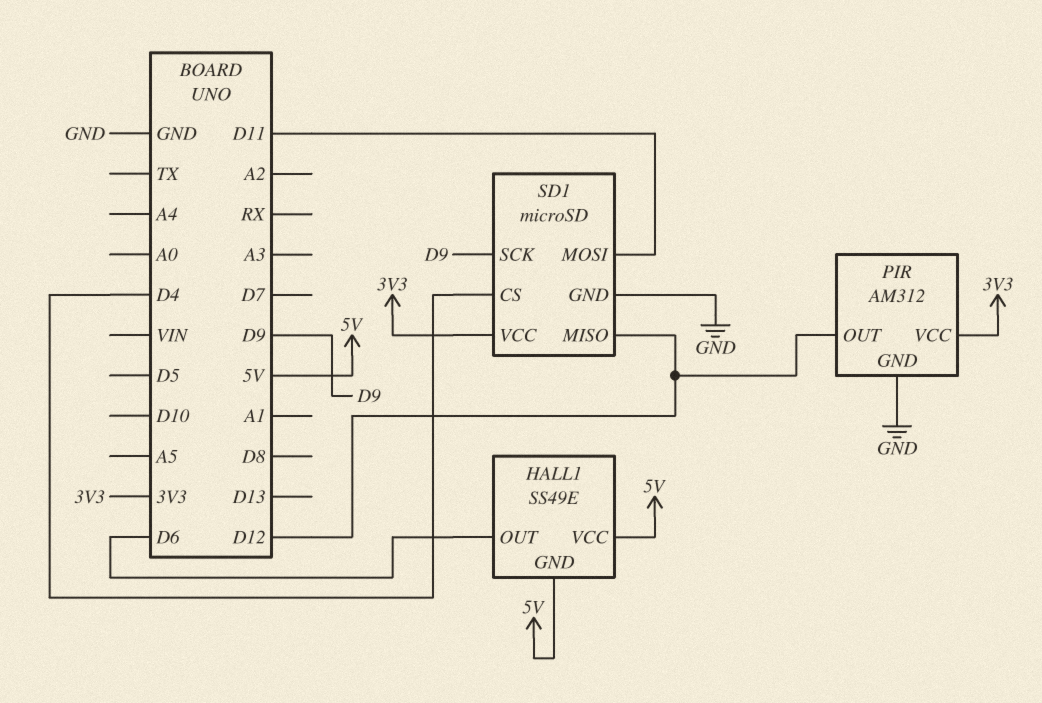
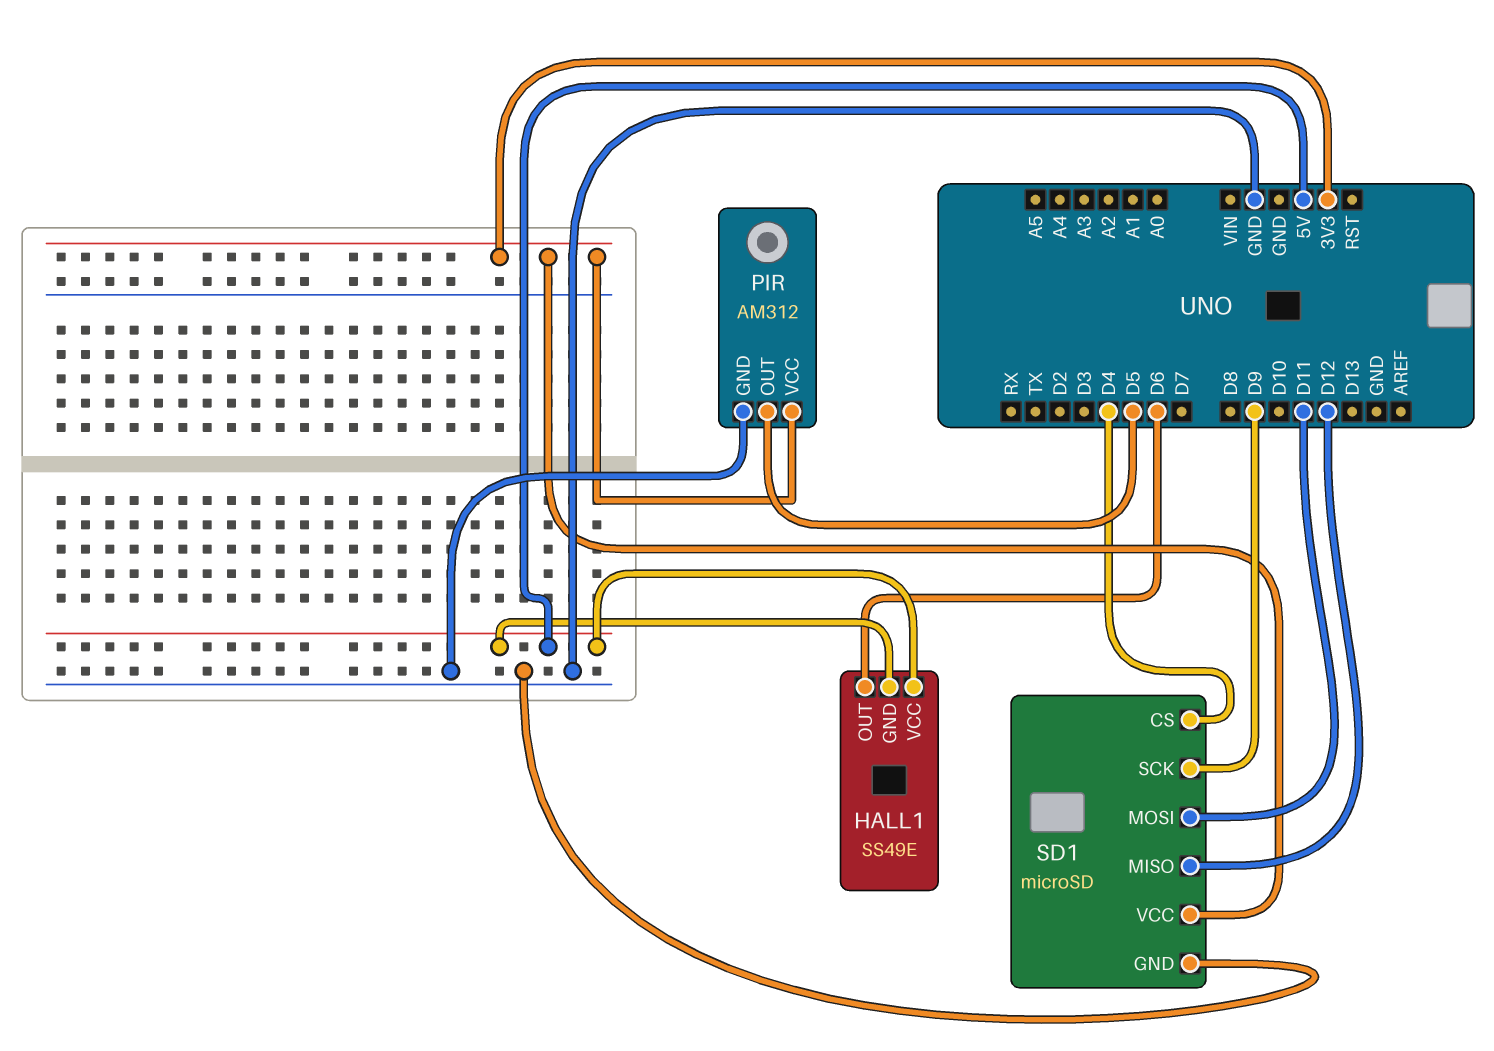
PIR pin OUT: D12 -> D5

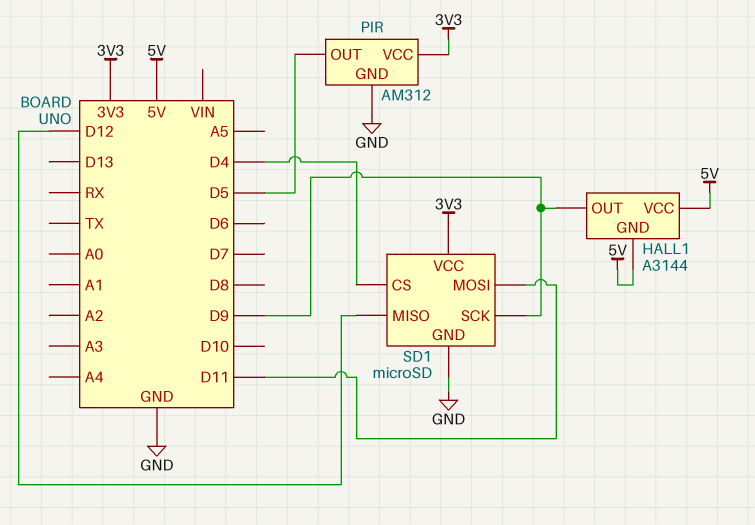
HALL1: SS49E -> A3144
HALL1 pin OUT: D6 -> D9

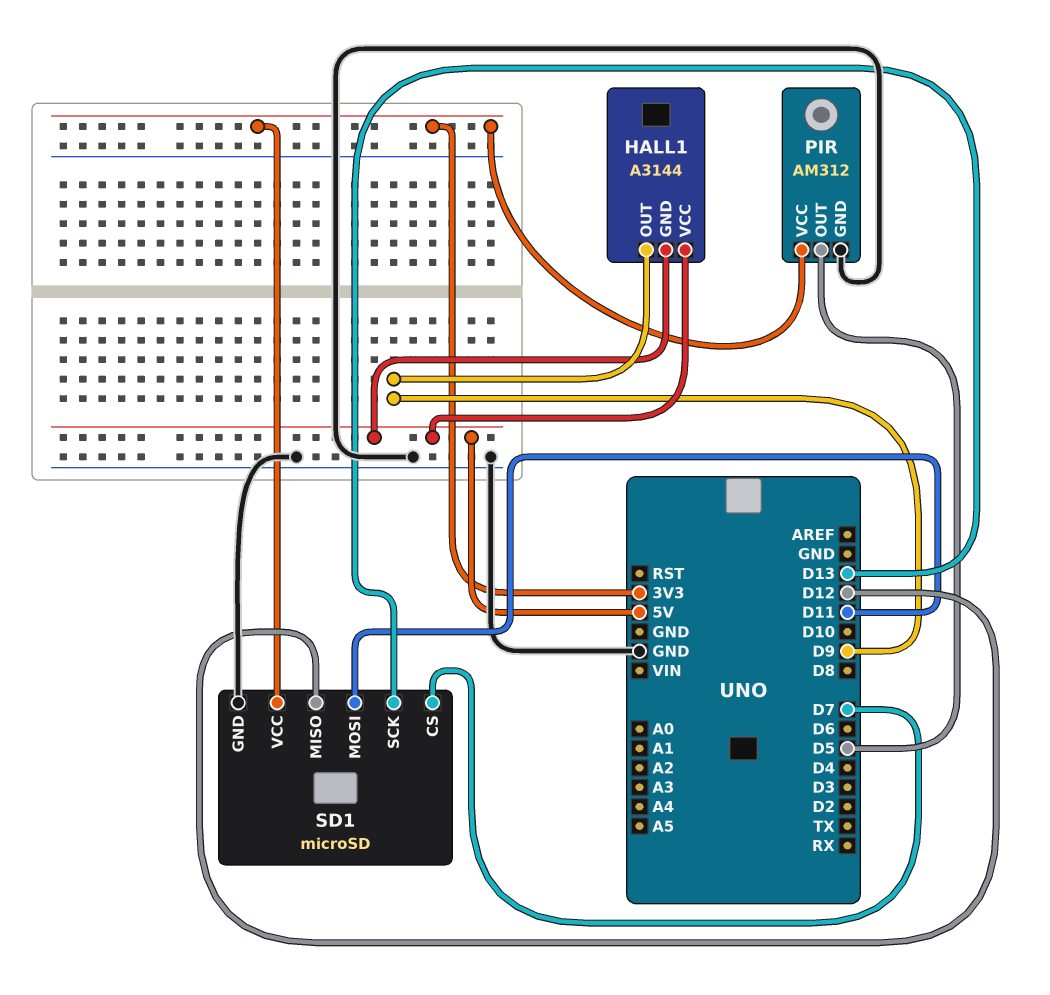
SD1 pin CS: D4 -> D7
SD1 pin SCK: D9 -> D13

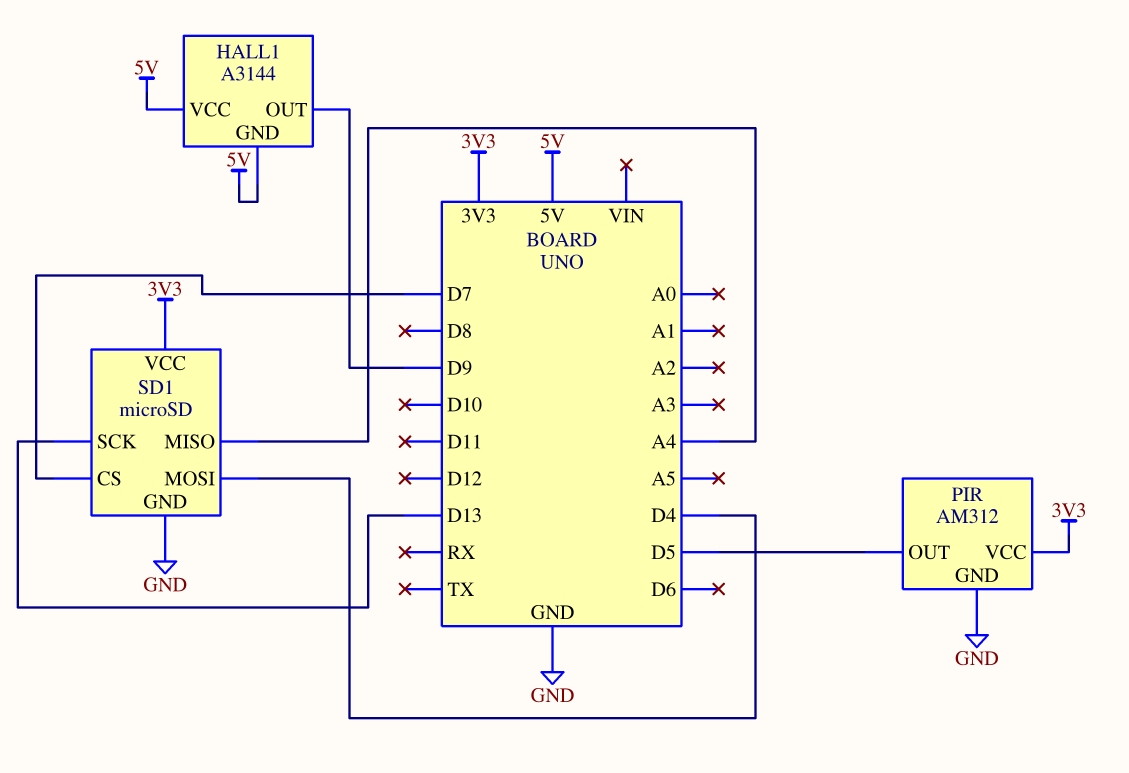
SD1 pin MISO: D12 -> A4
SD1 pin MOSI: D11 -> D4

